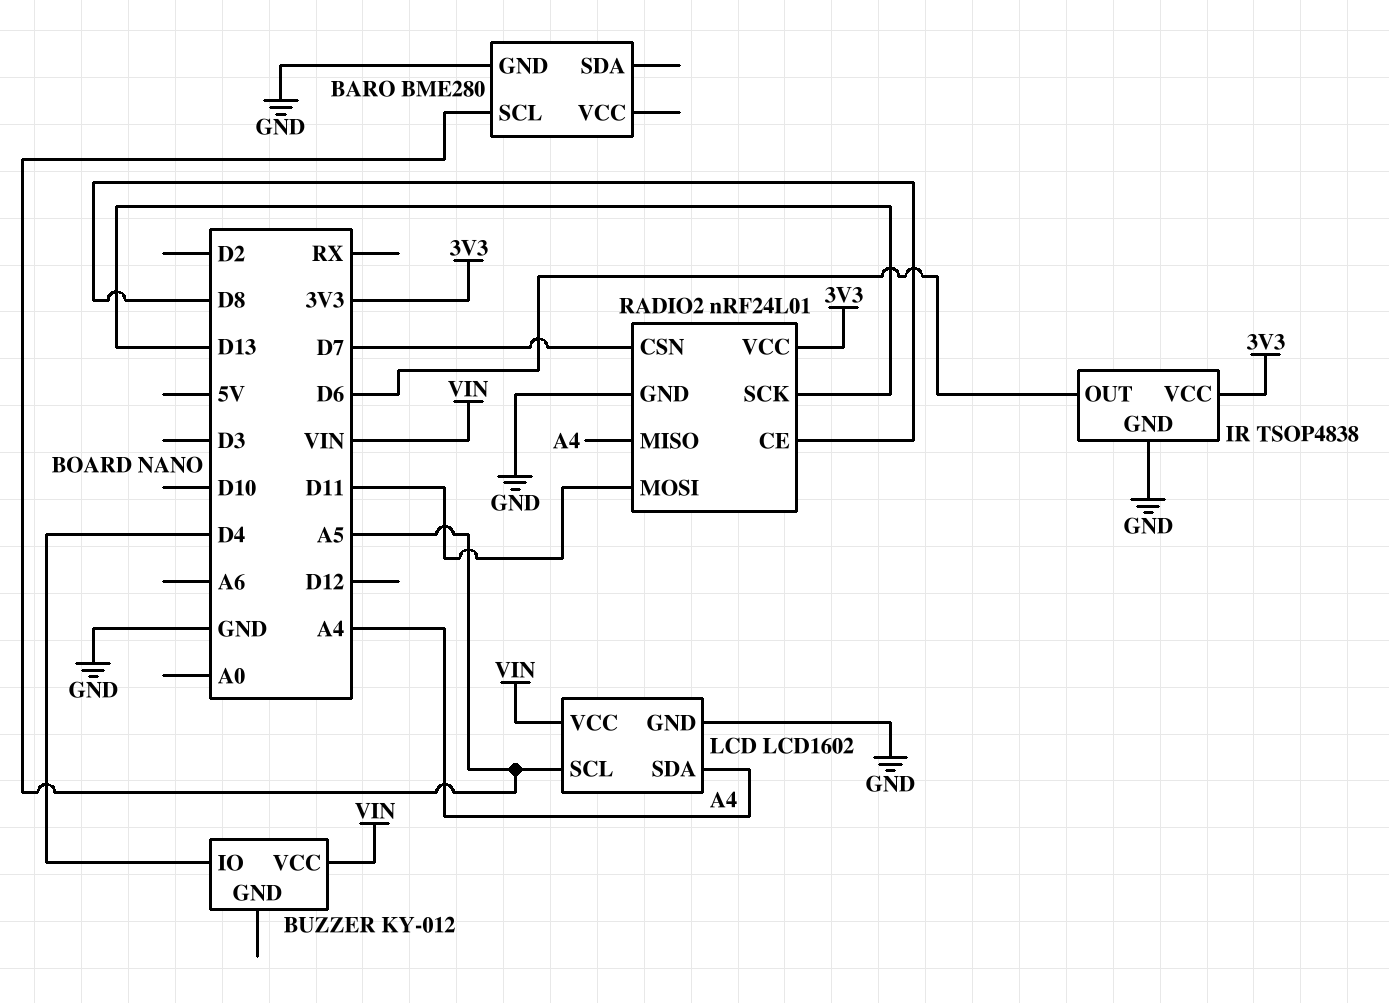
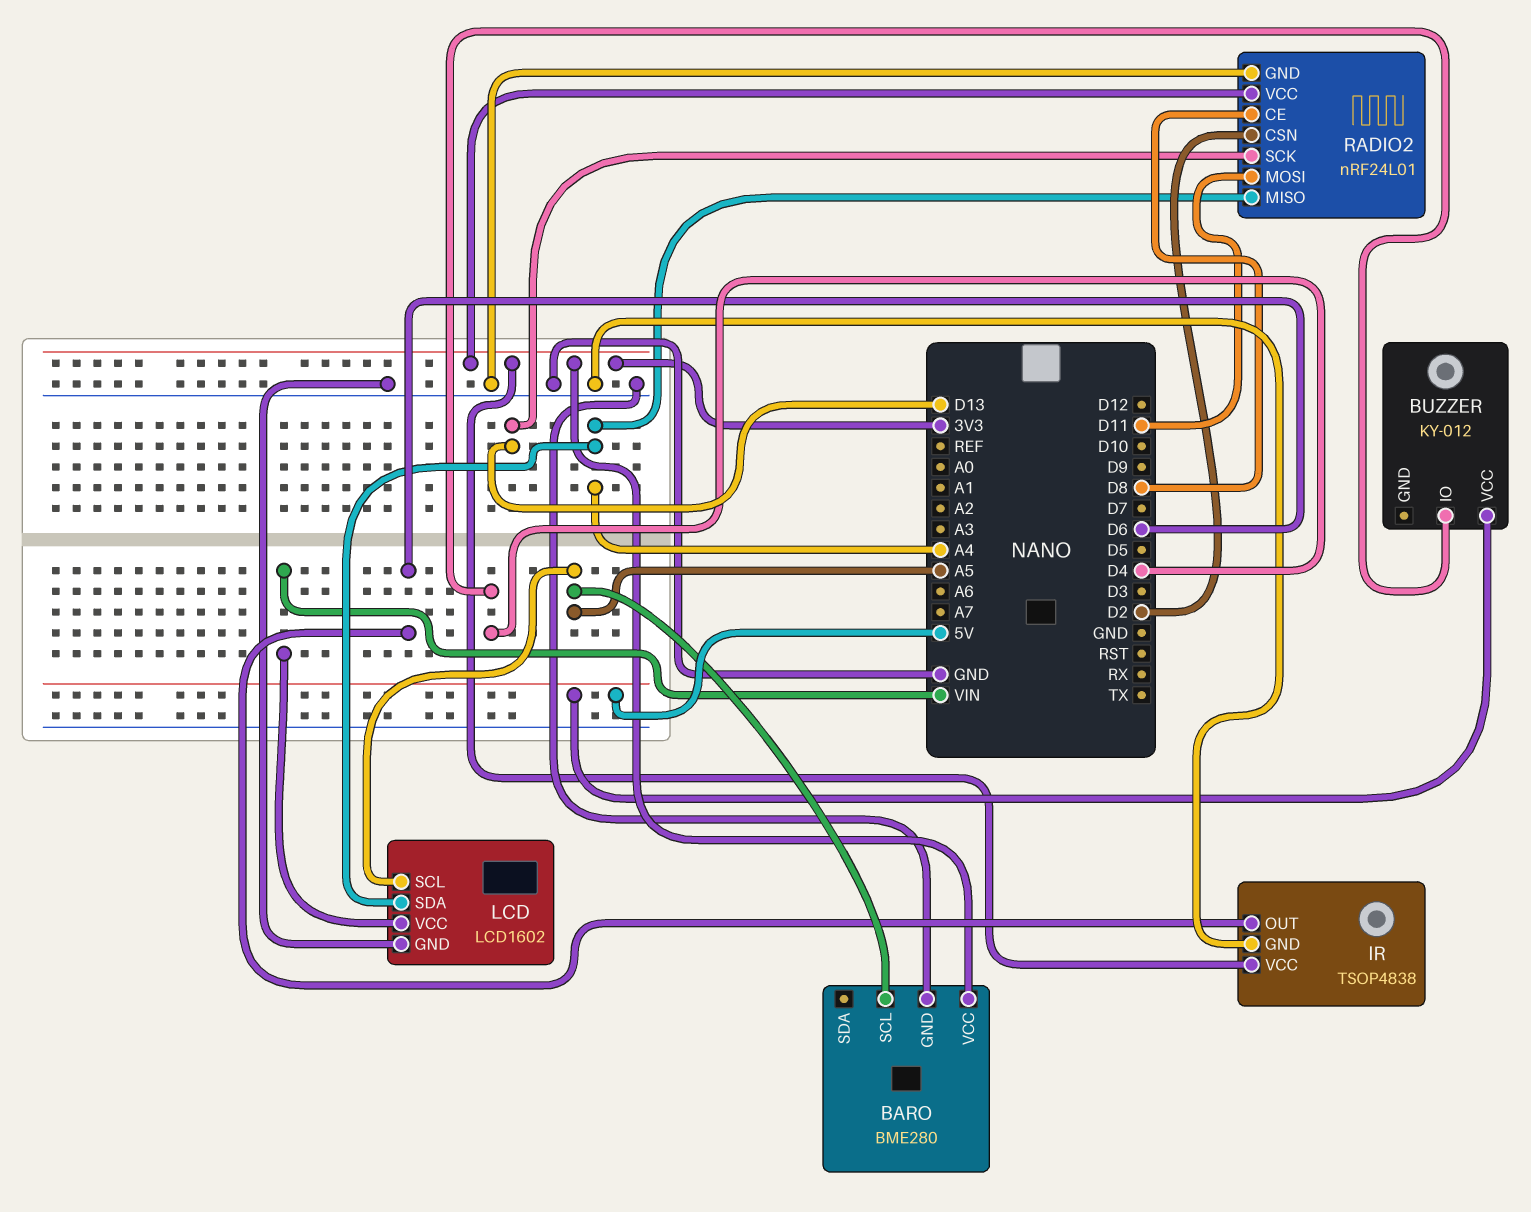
BARO pin VCC: none -> 3V3
BUZZER pin VCC: VIN -> 5V
RADIO2 pin CSN: D7 -> D2

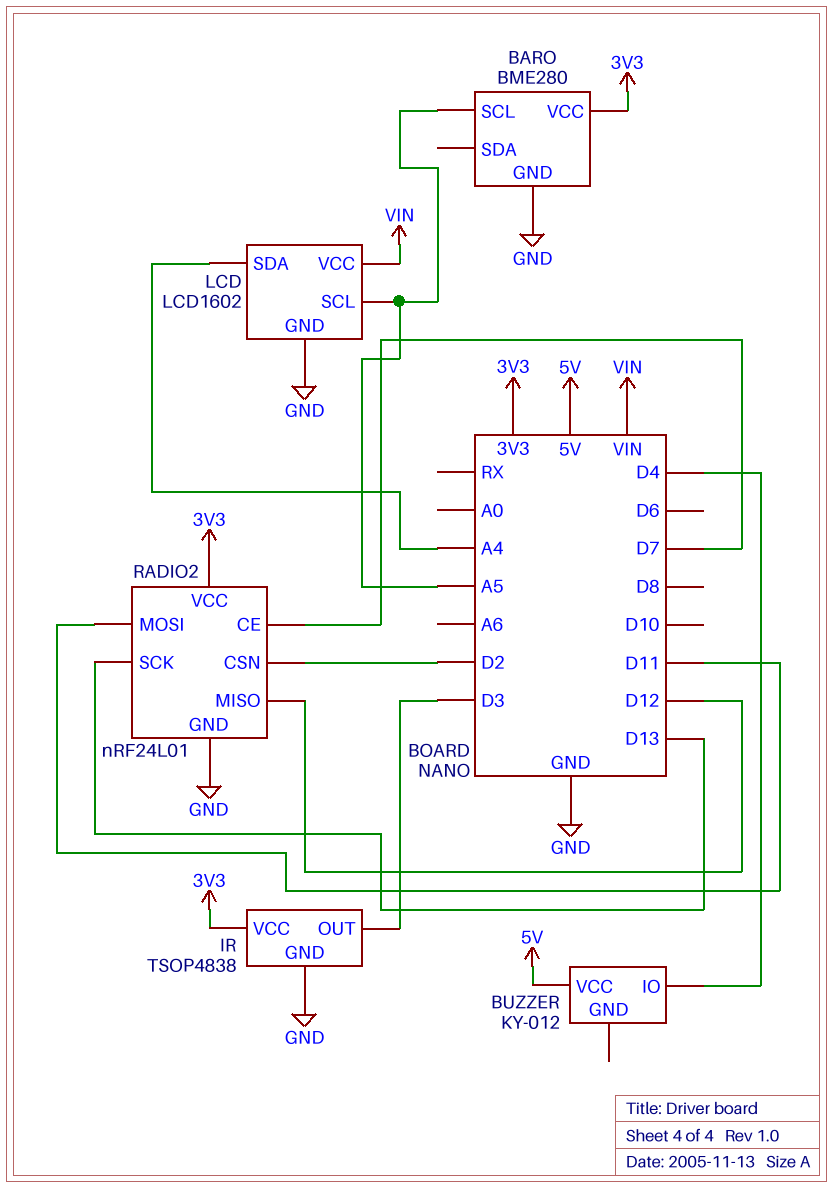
IR pin OUT: D6 -> D3
RADIO2 pin CE: D8 -> D7
RADIO2 pin MISO: A4 -> D12

